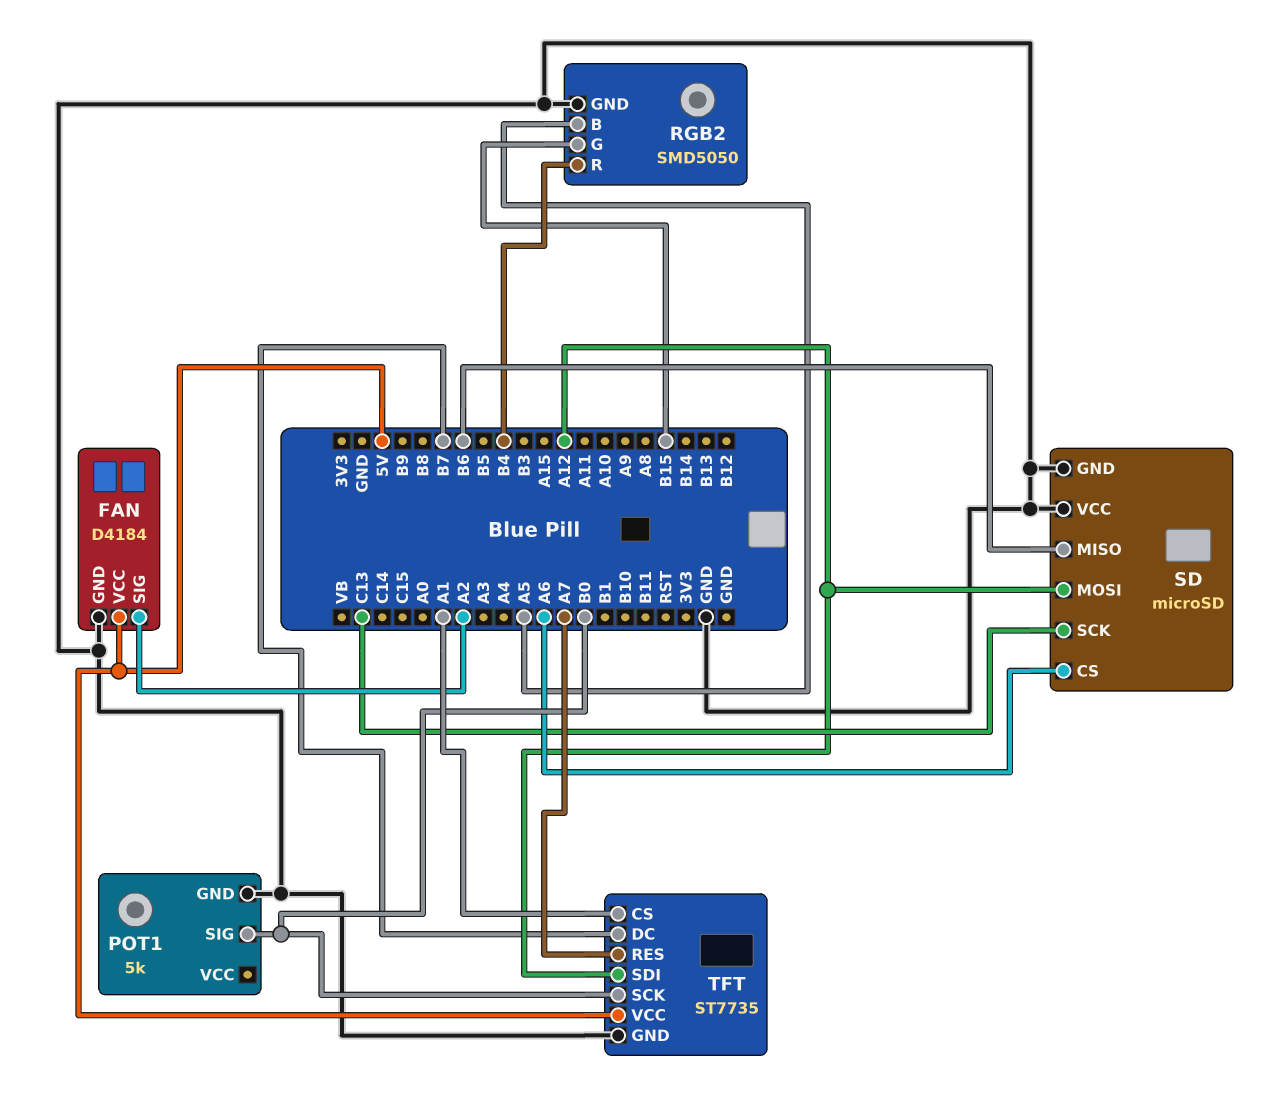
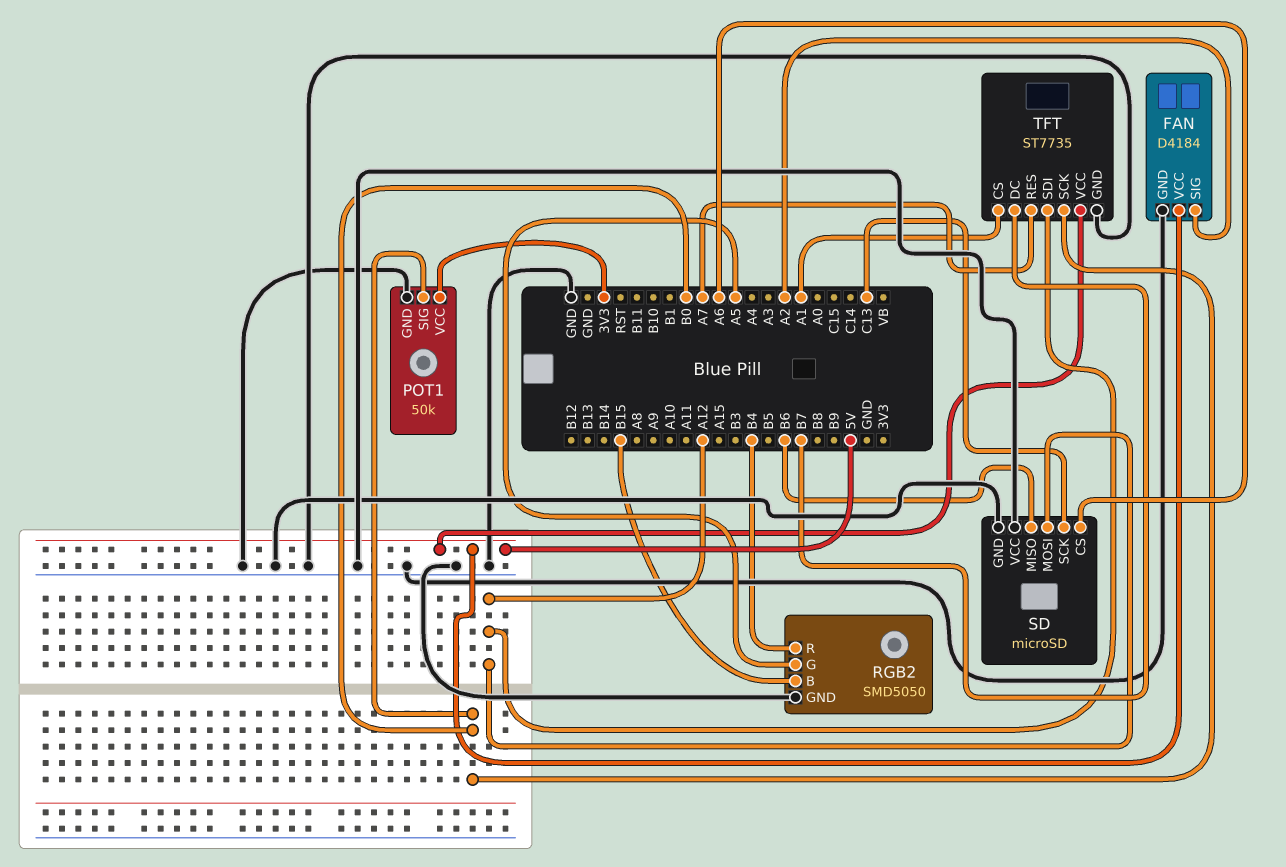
POT1: 5k -> 50k
POT1 pin VCC: none -> 3V3
RGB2 pin B: A5 -> B15
RGB2 pin G: B15 -> A5

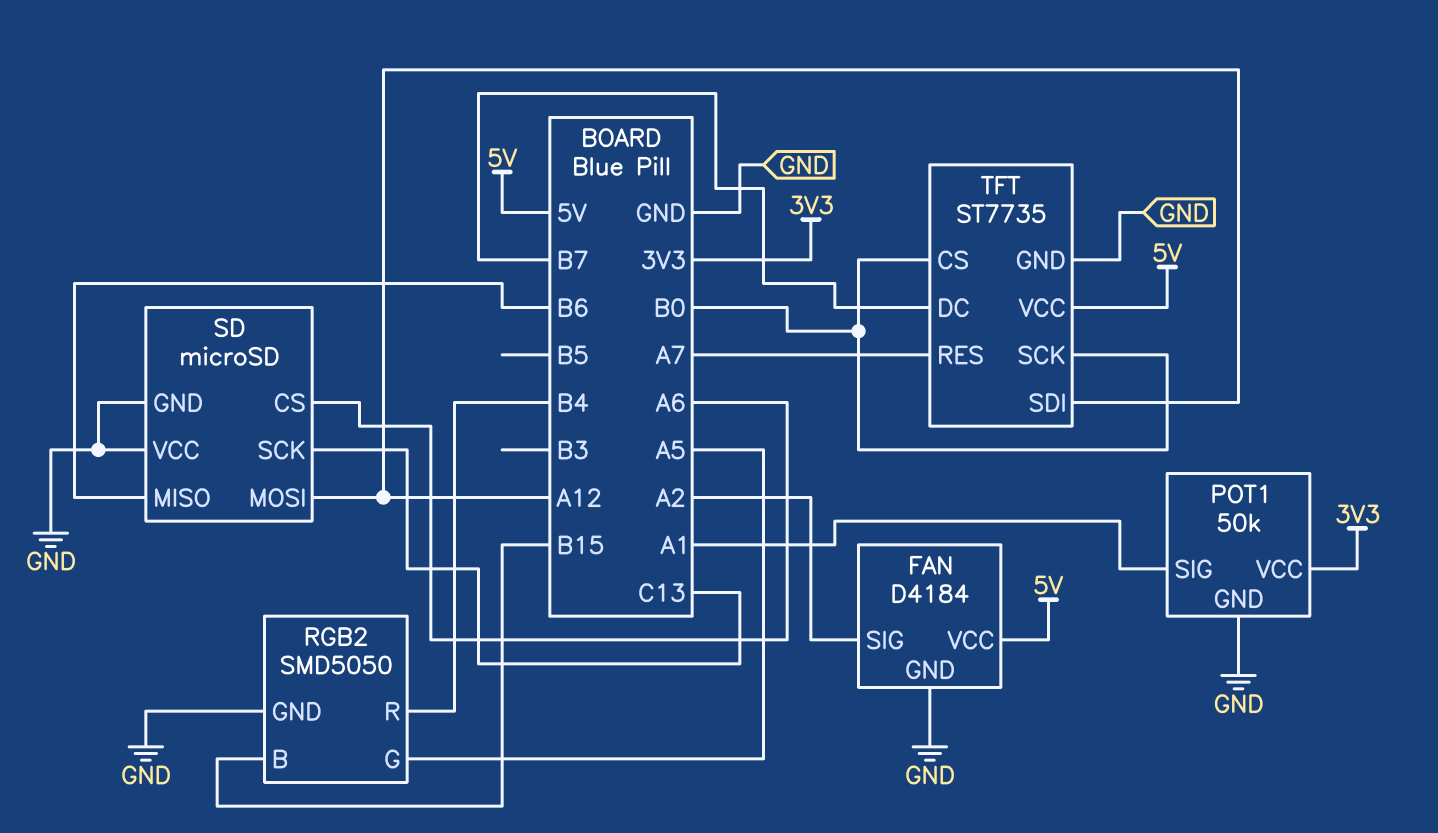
POT1 pin SIG: B0 -> A1
TFT pin CS: A1 -> B0

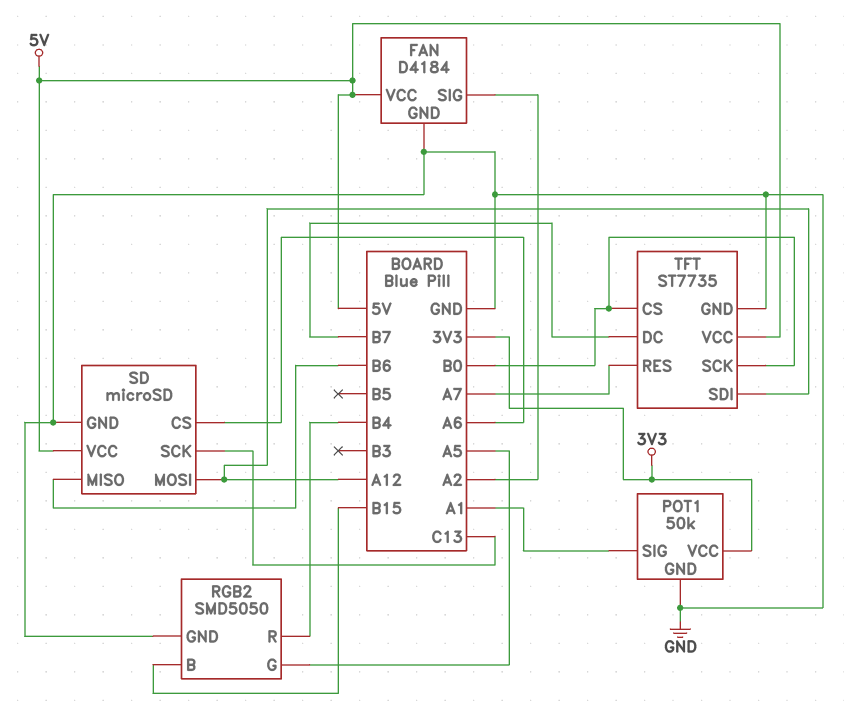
SD pin VCC: GND -> 5V

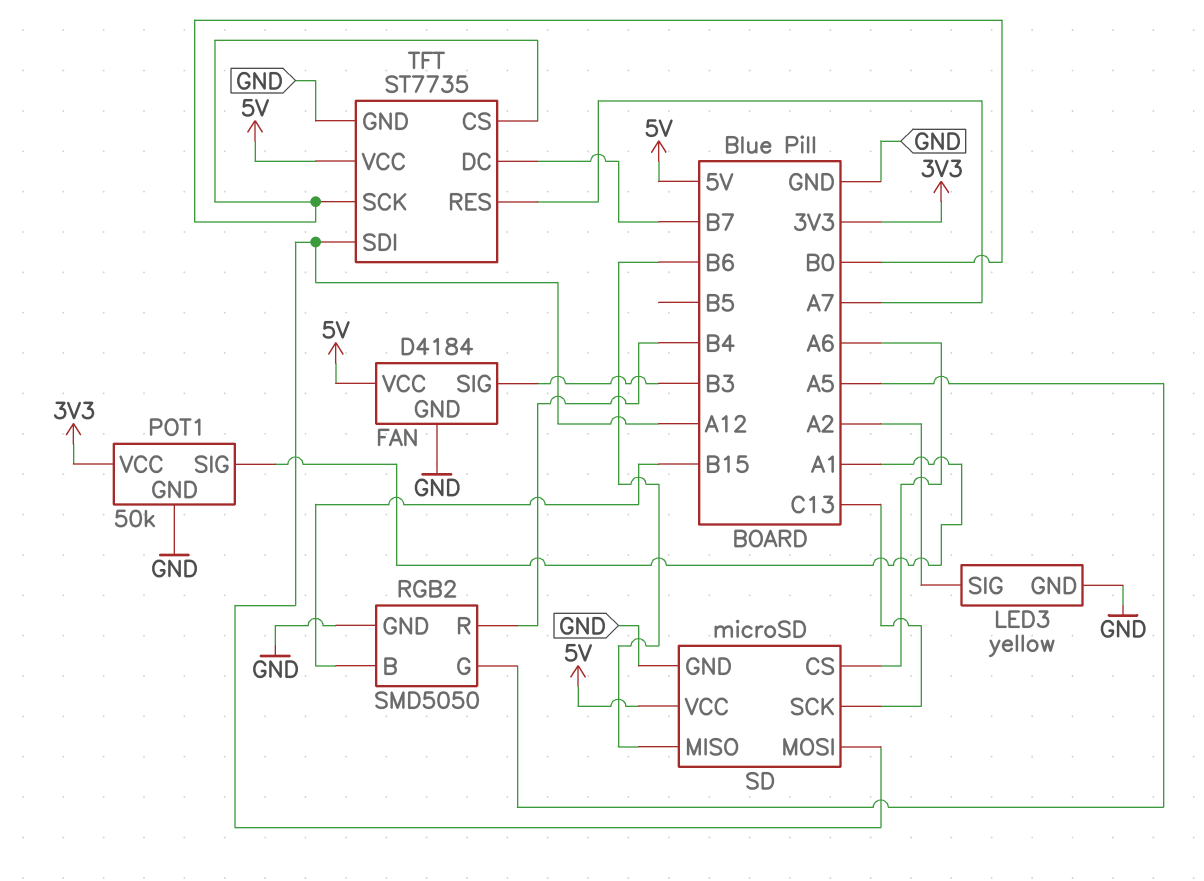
FAN pin SIG: A2 -> B3
LED3: none -> yellow
LED3 pin GND: none -> GND
LED3 pin SIG: none -> A2

